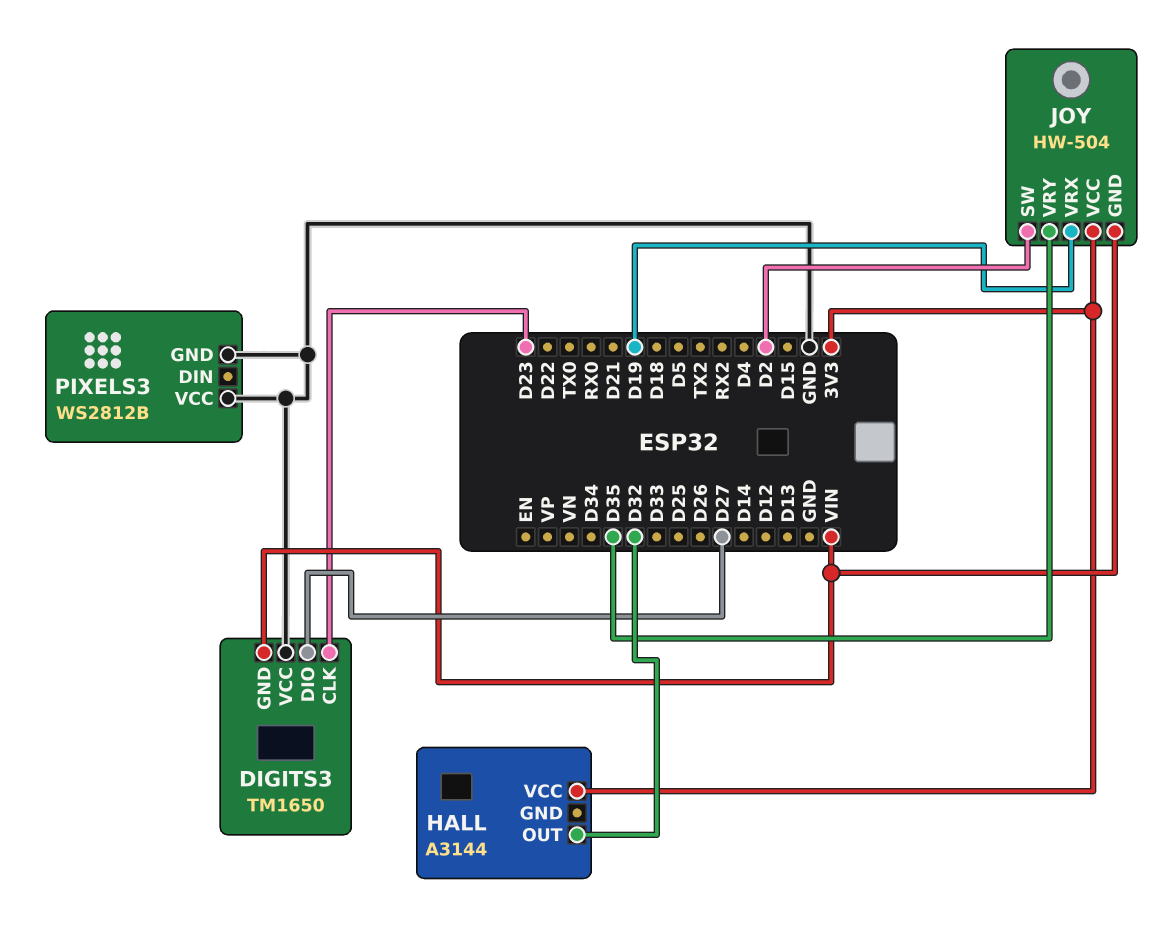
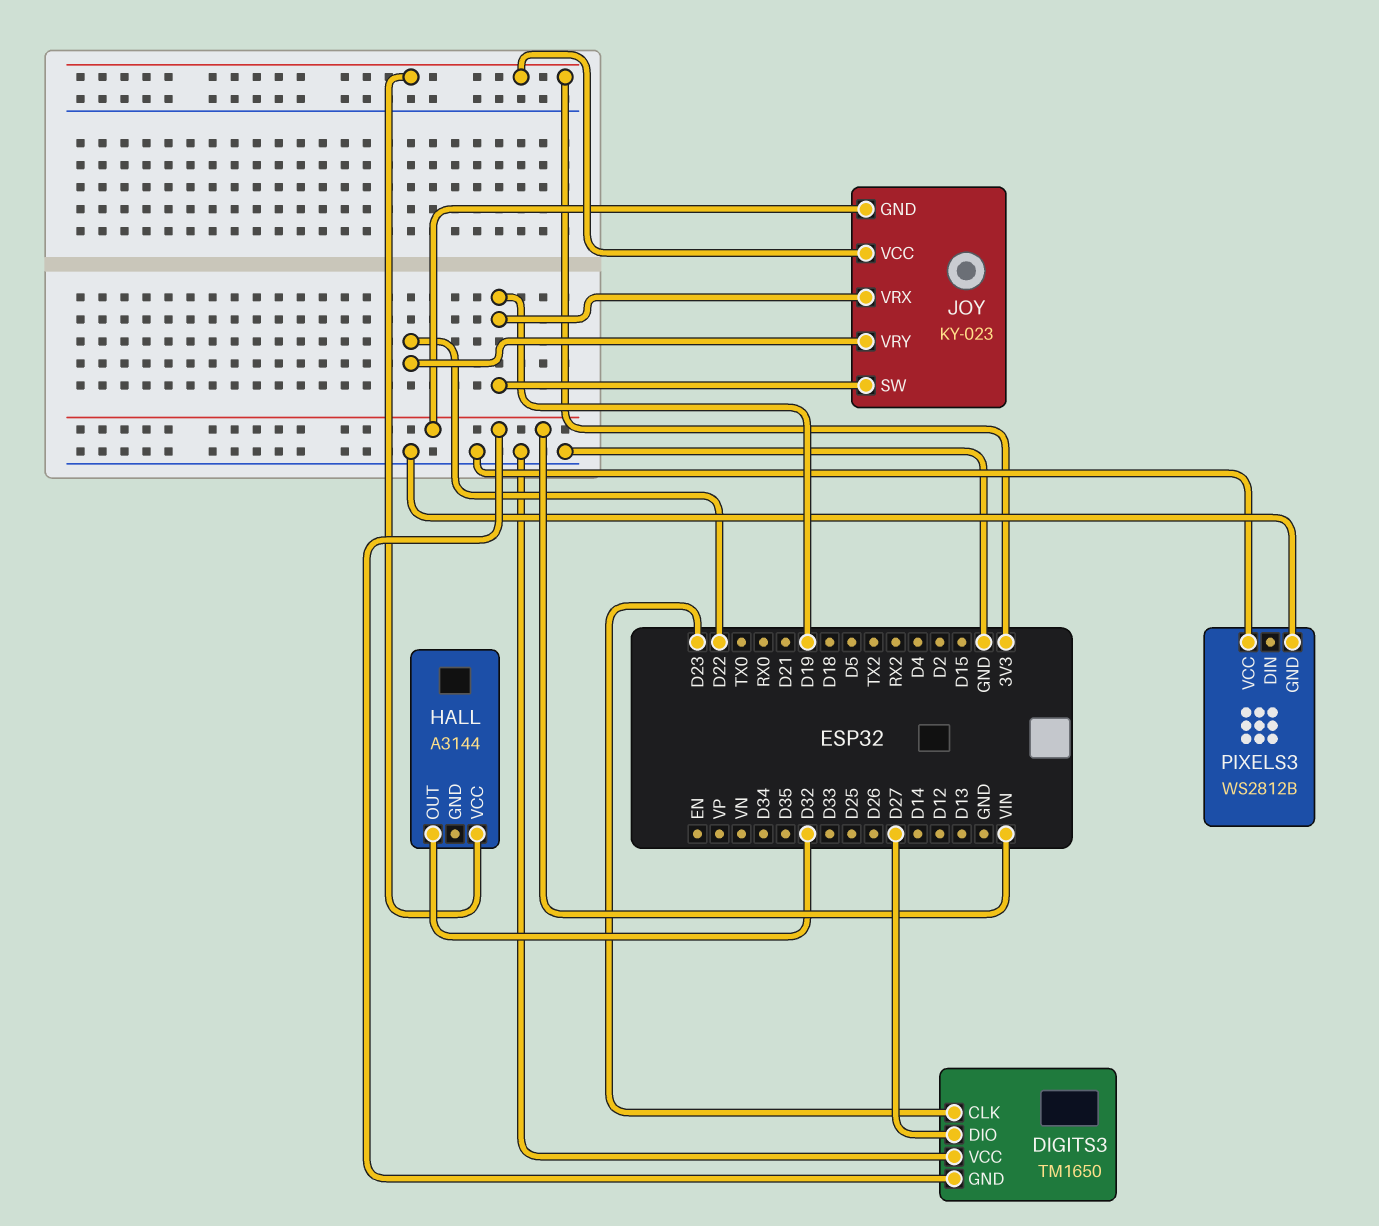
JOY: HW-504 -> KY-023
JOY pin SW: D2 -> D19
JOY pin VRY: D35 -> D22

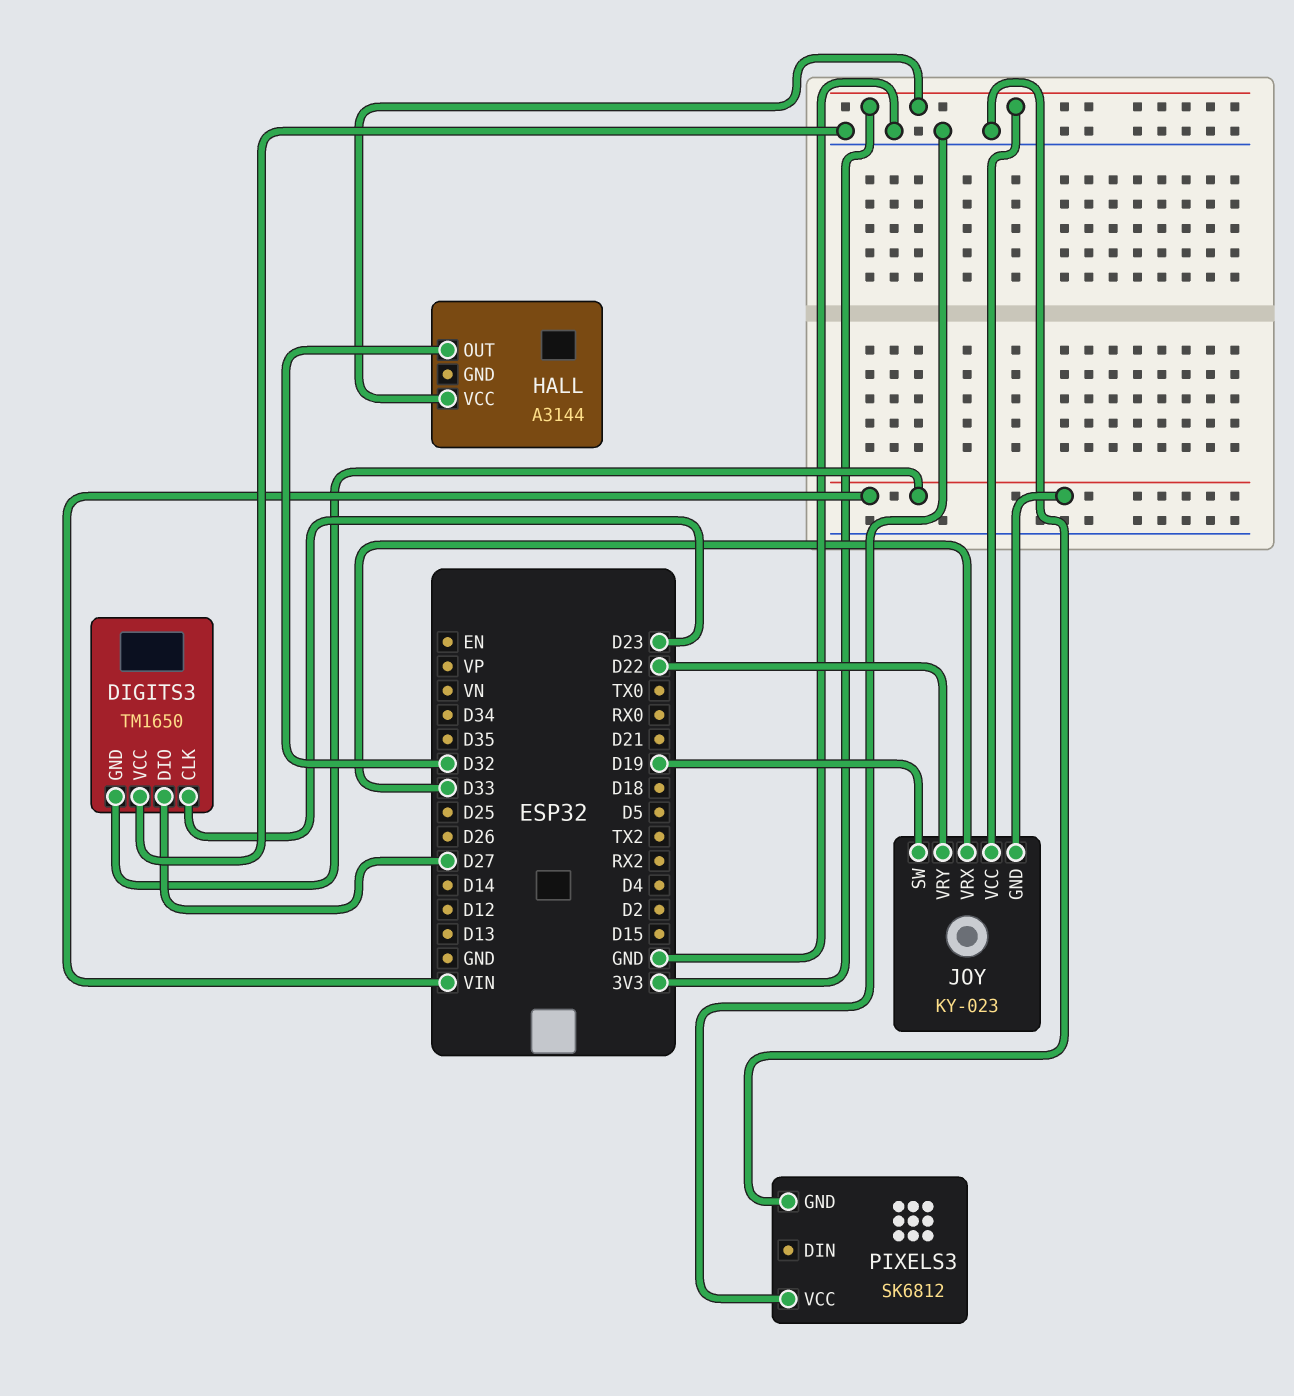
JOY pin VRX: D19 -> D33
PIXELS3: WS2812B -> SK6812

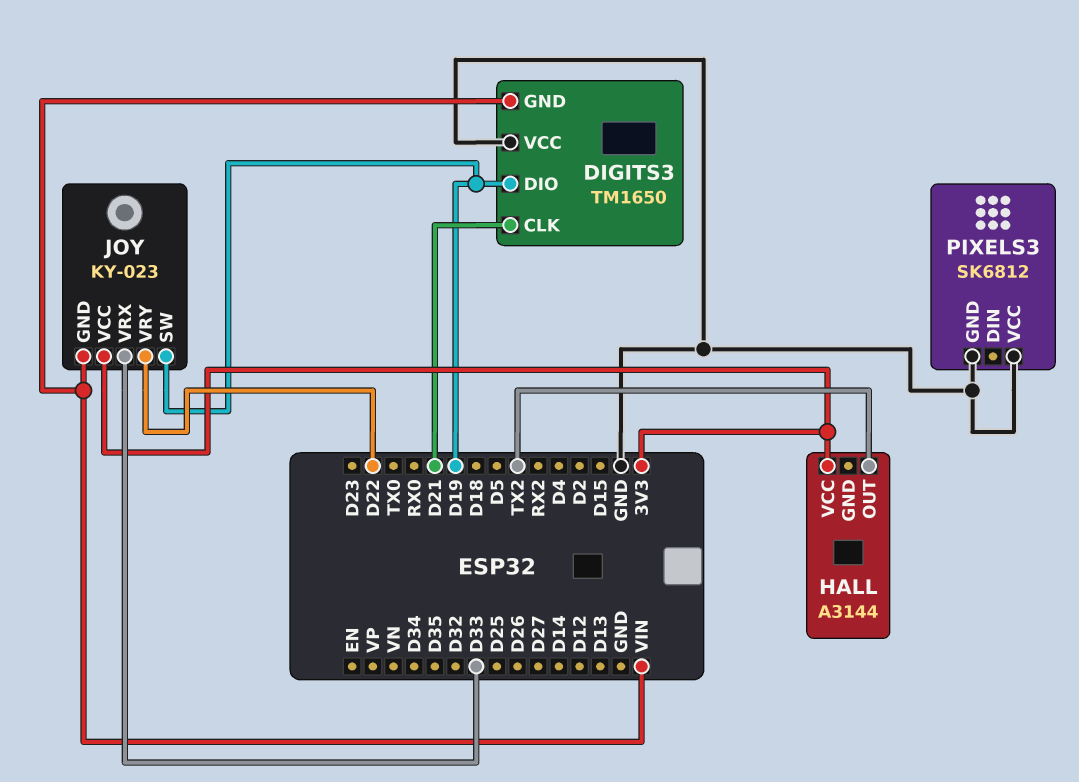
DIGITS3 pin CLK: D23 -> D21
DIGITS3 pin DIO: D27 -> D19
HALL pin OUT: D32 -> TX2

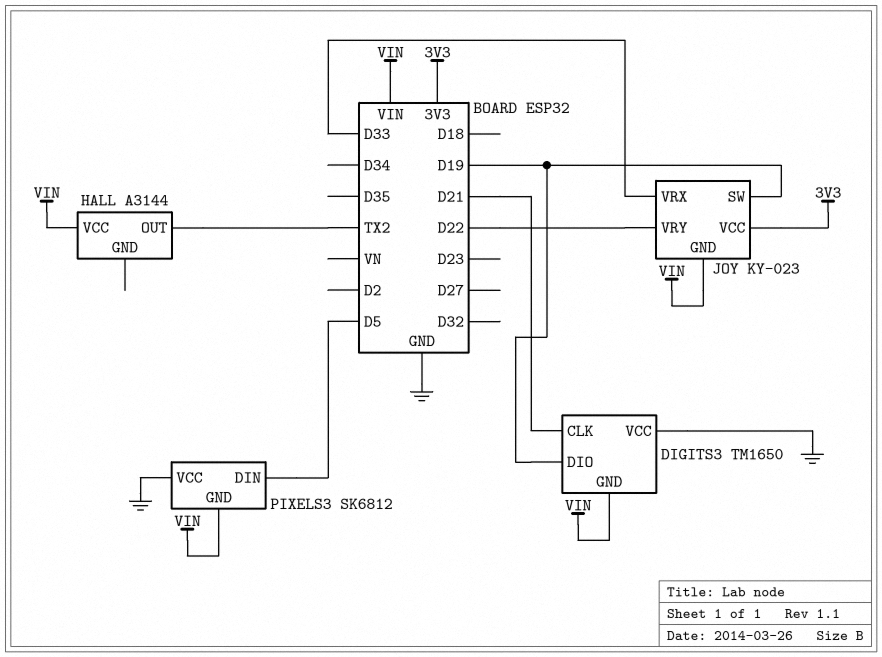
HALL pin VCC: 3V3 -> VIN
PIXELS3 pin DIN: none -> D5
PIXELS3 pin GND: GND -> VIN

